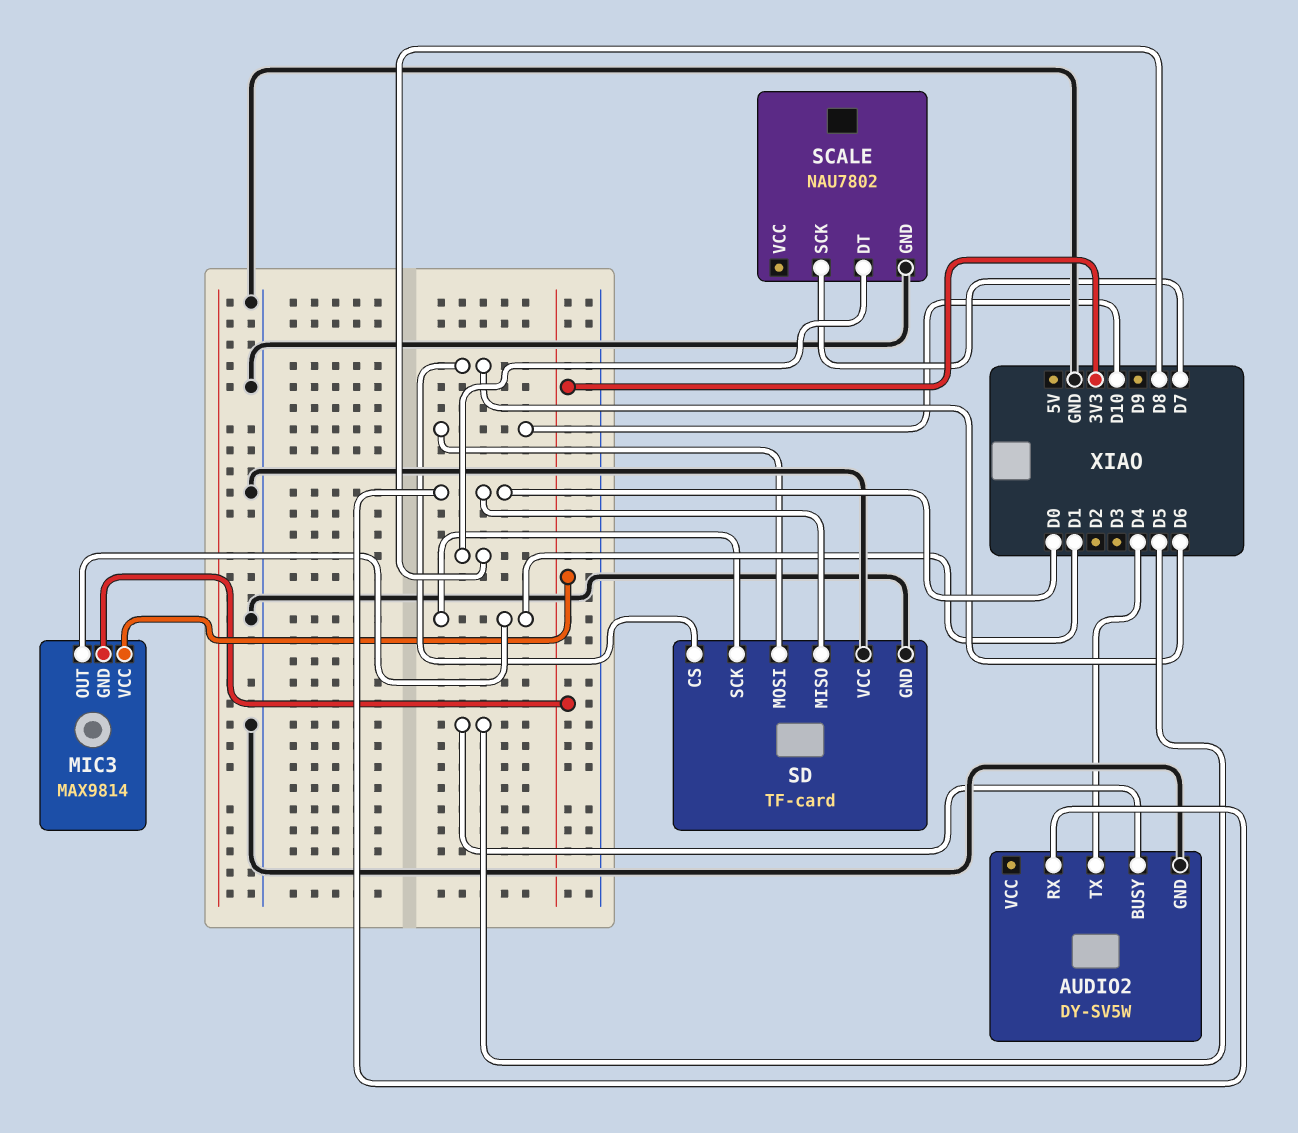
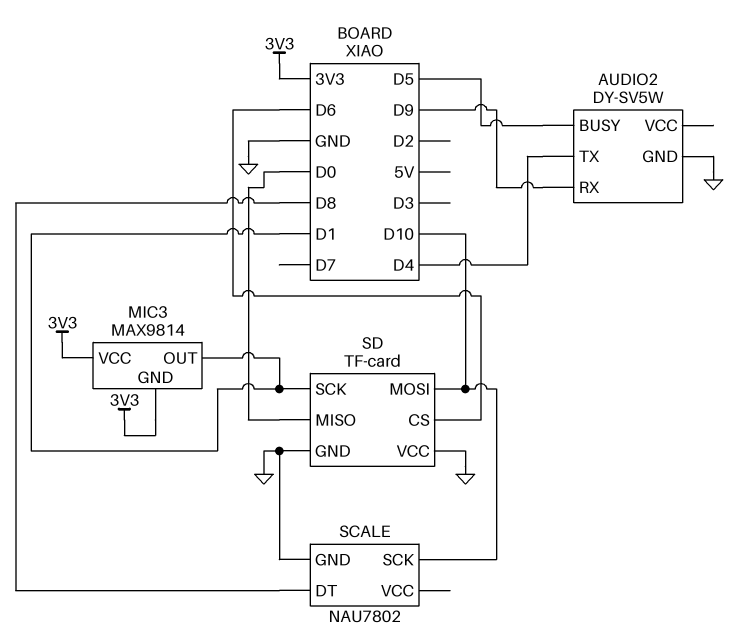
AUDIO2 pin RX: D0 -> D9
SCALE pin SCK: D7 -> D10

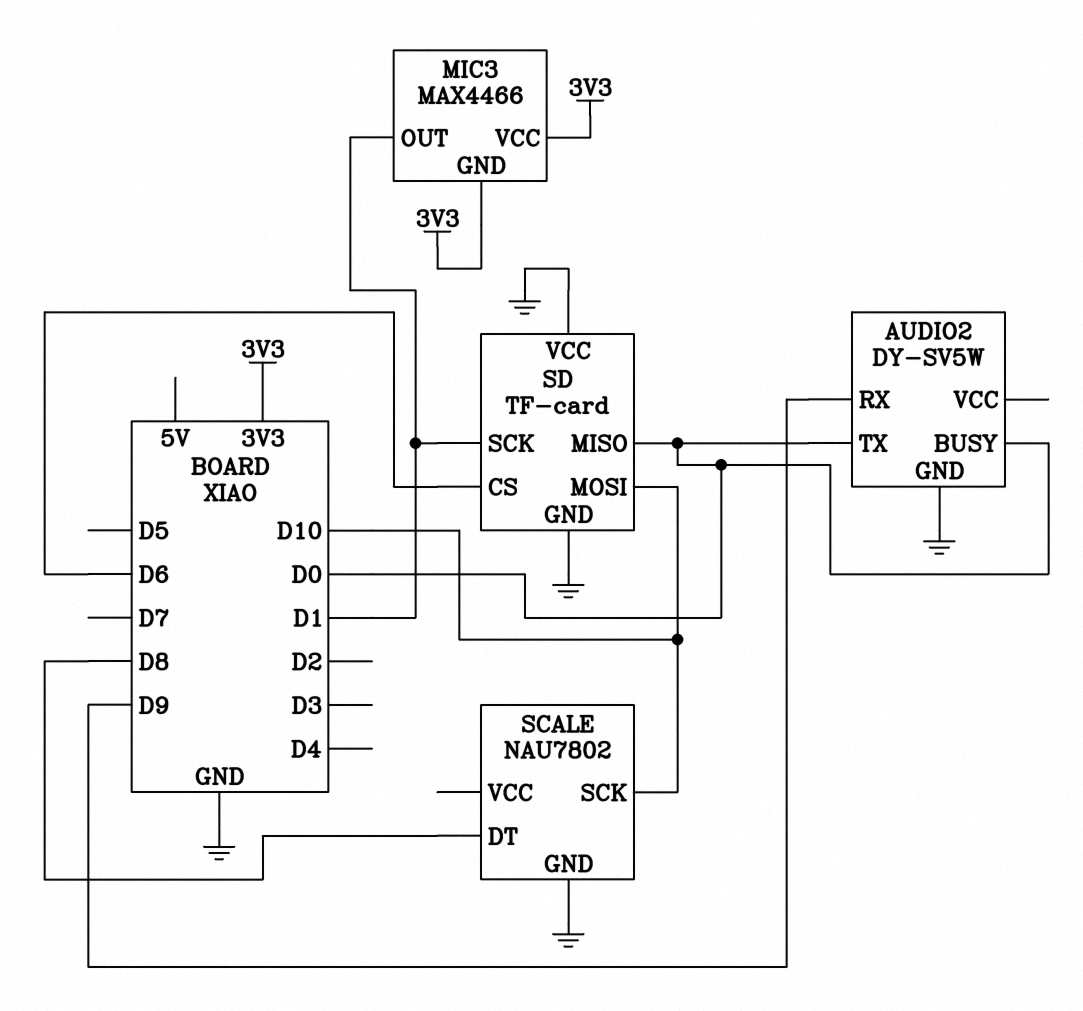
AUDIO2 pin BUSY: D5 -> D0
AUDIO2 pin TX: D4 -> D0
MIC3: MAX9814 -> MAX4466

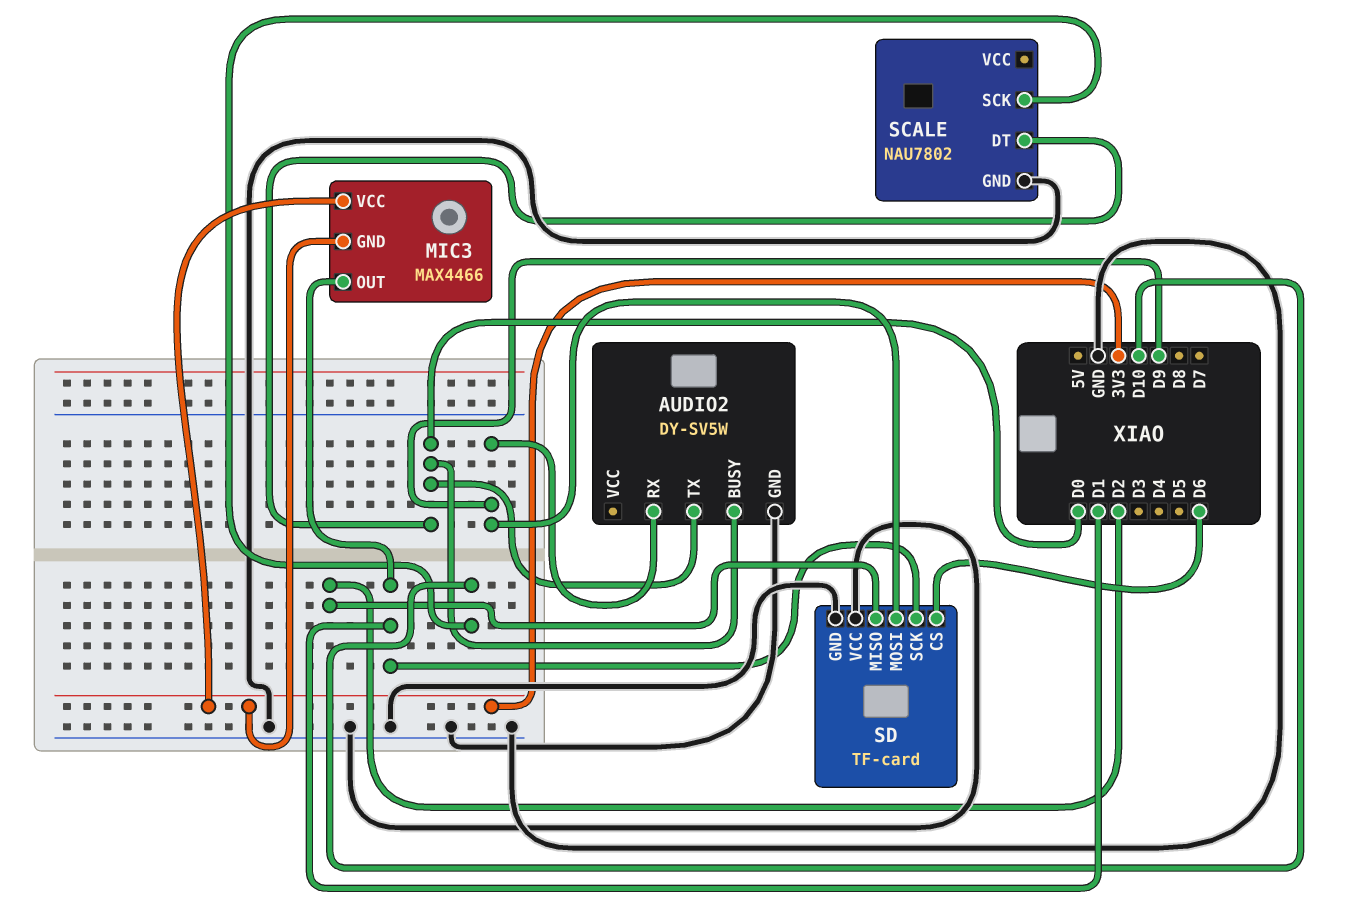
SCALE pin DT: D8 -> D0
SD pin MISO: D0 -> D2
SD pin MOSI: D10 -> D9

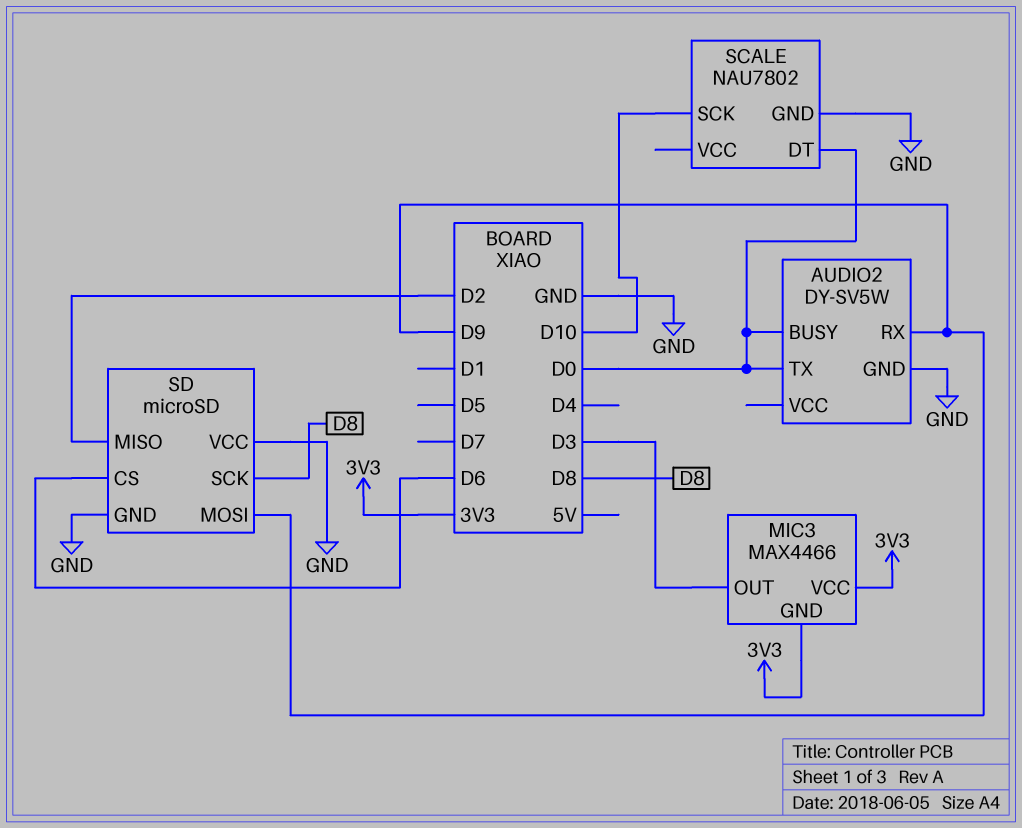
MIC3 pin OUT: D1 -> D3
SD: TF-card -> microSD
SD pin SCK: D1 -> D8

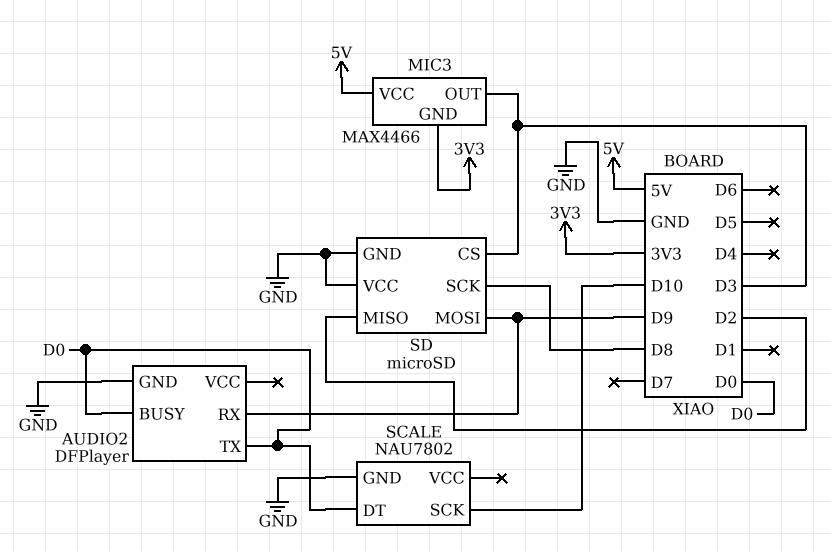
AUDIO2: DY-SV5W -> DFPlayer
MIC3 pin VCC: 3V3 -> 5V
SD pin CS: D6 -> D3

